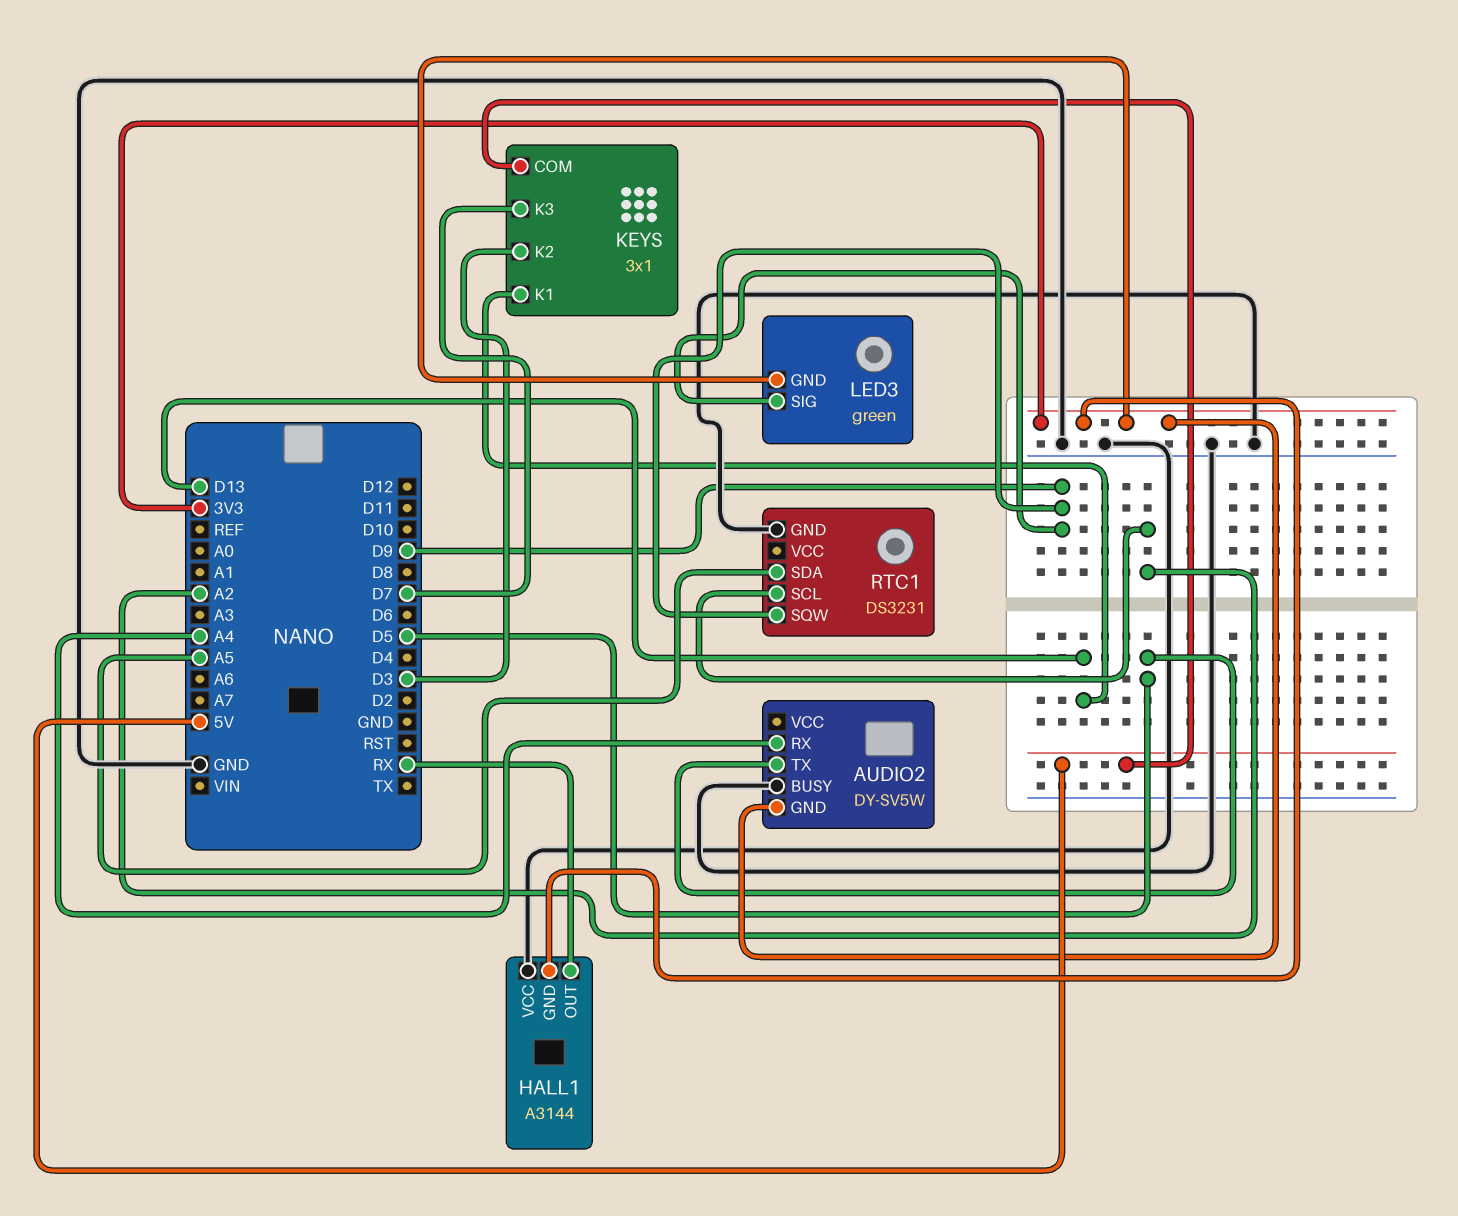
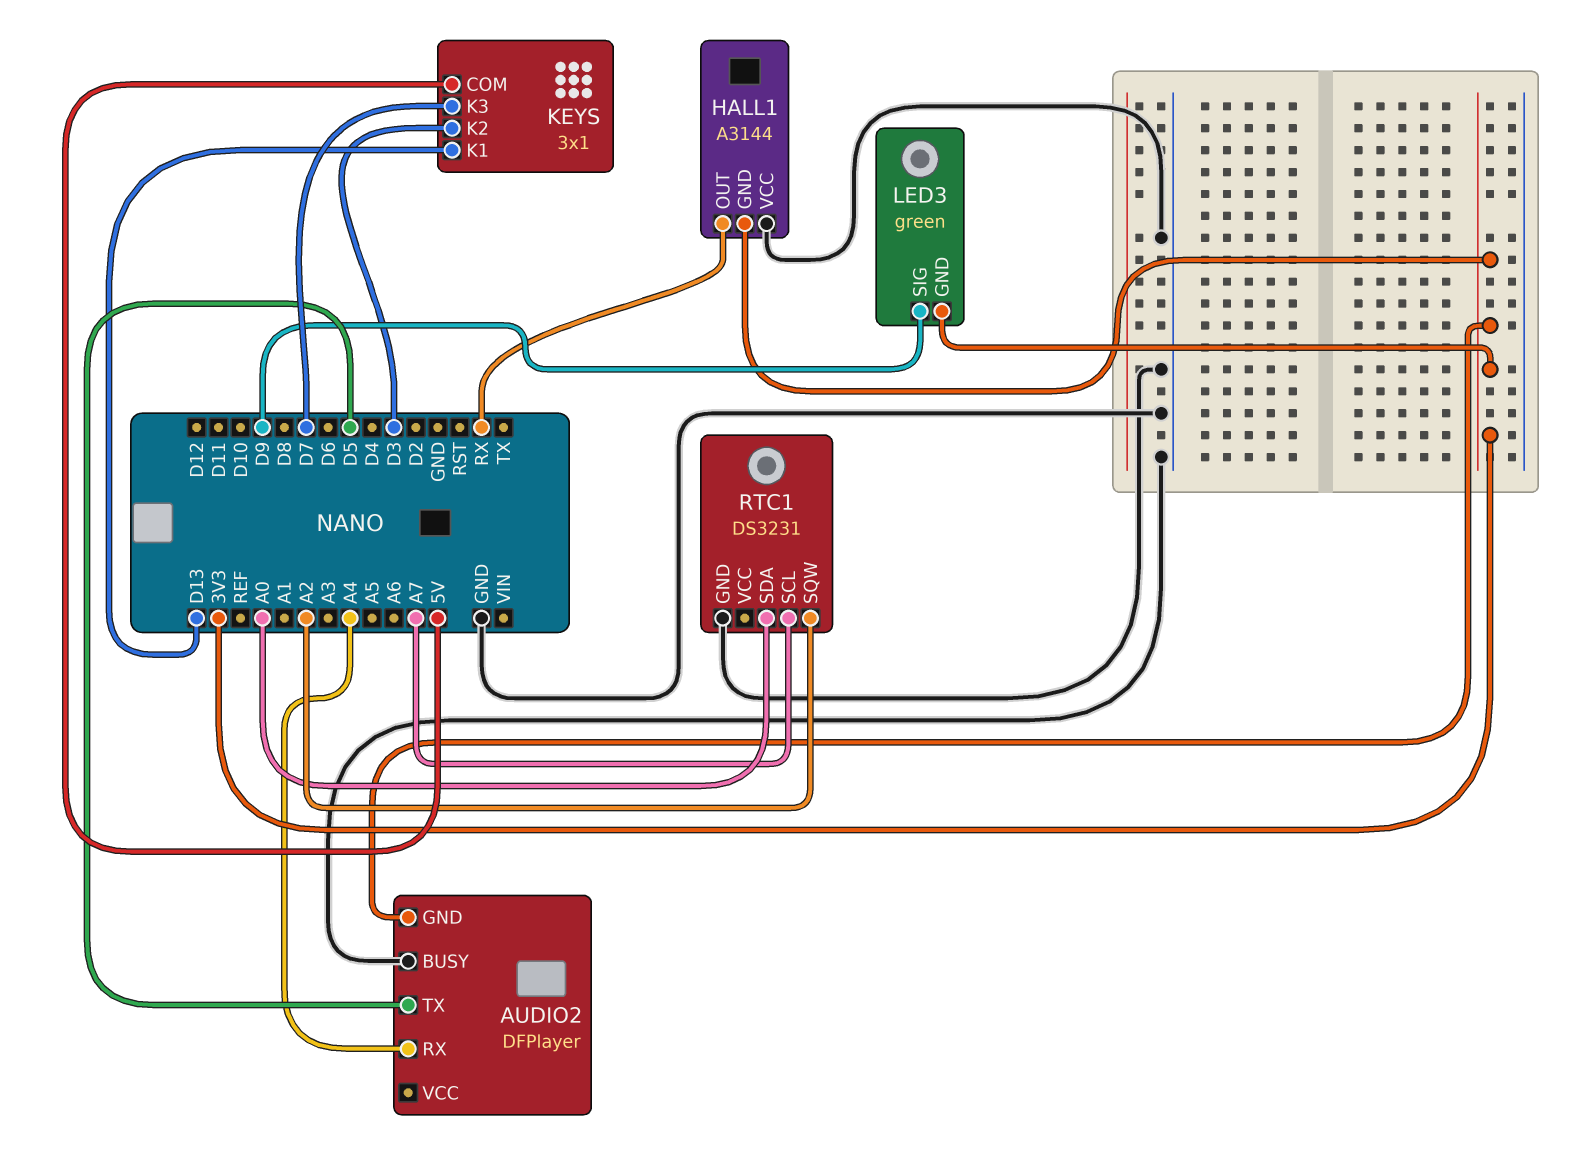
AUDIO2: DY-SV5W -> DFPlayer
RTC1 pin SCL: A2 -> A7
RTC1 pin SDA: A5 -> A0
RTC1 pin SQW: D9 -> A2

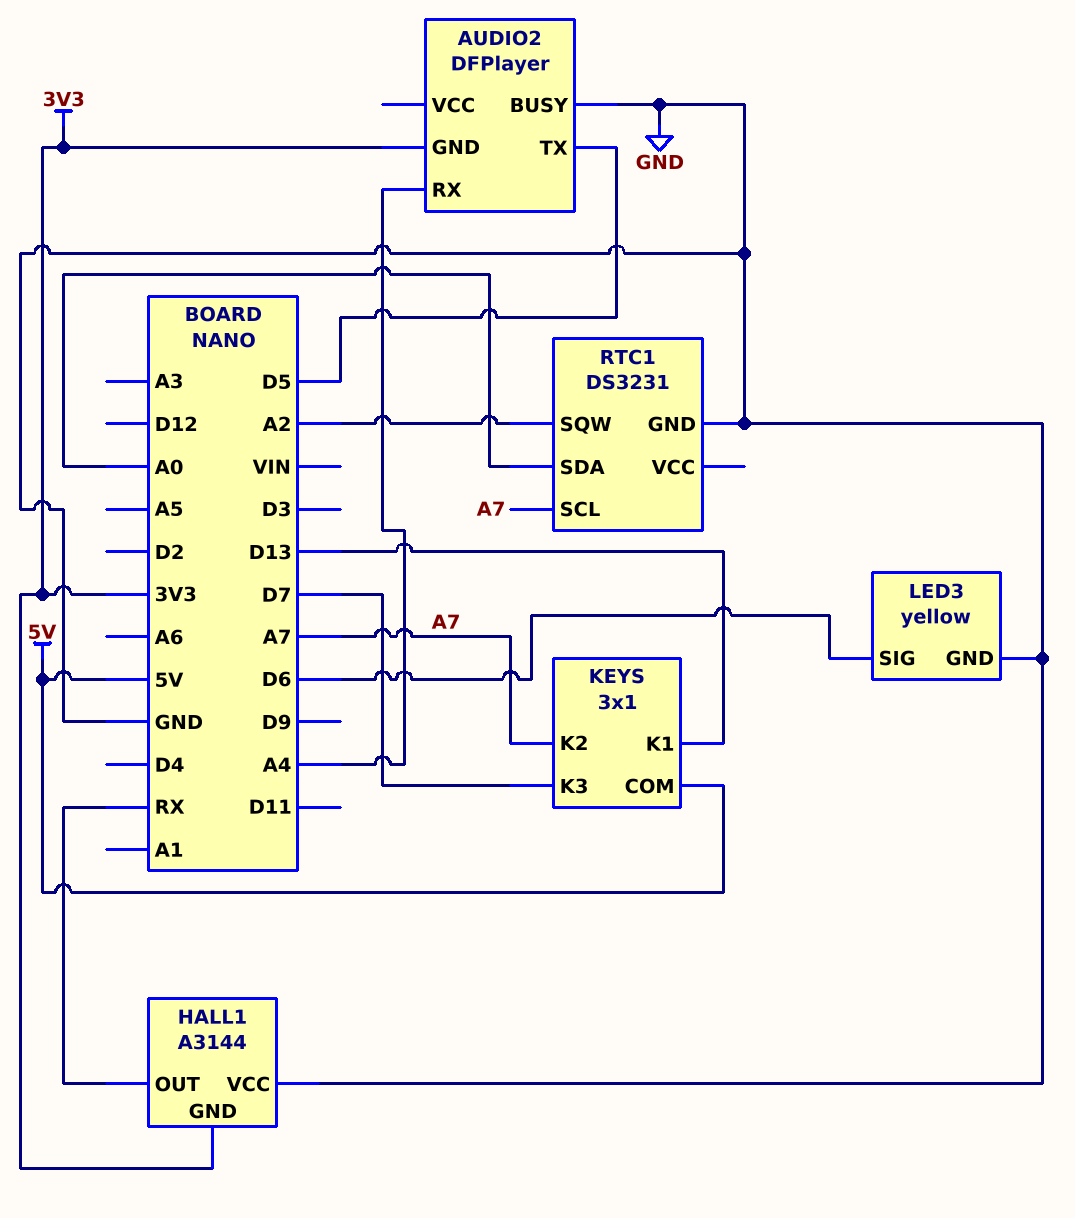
KEYS pin K2: D3 -> A7
LED3: green -> yellow
LED3 pin GND: 3V3 -> GND
LED3 pin SIG: D9 -> D6

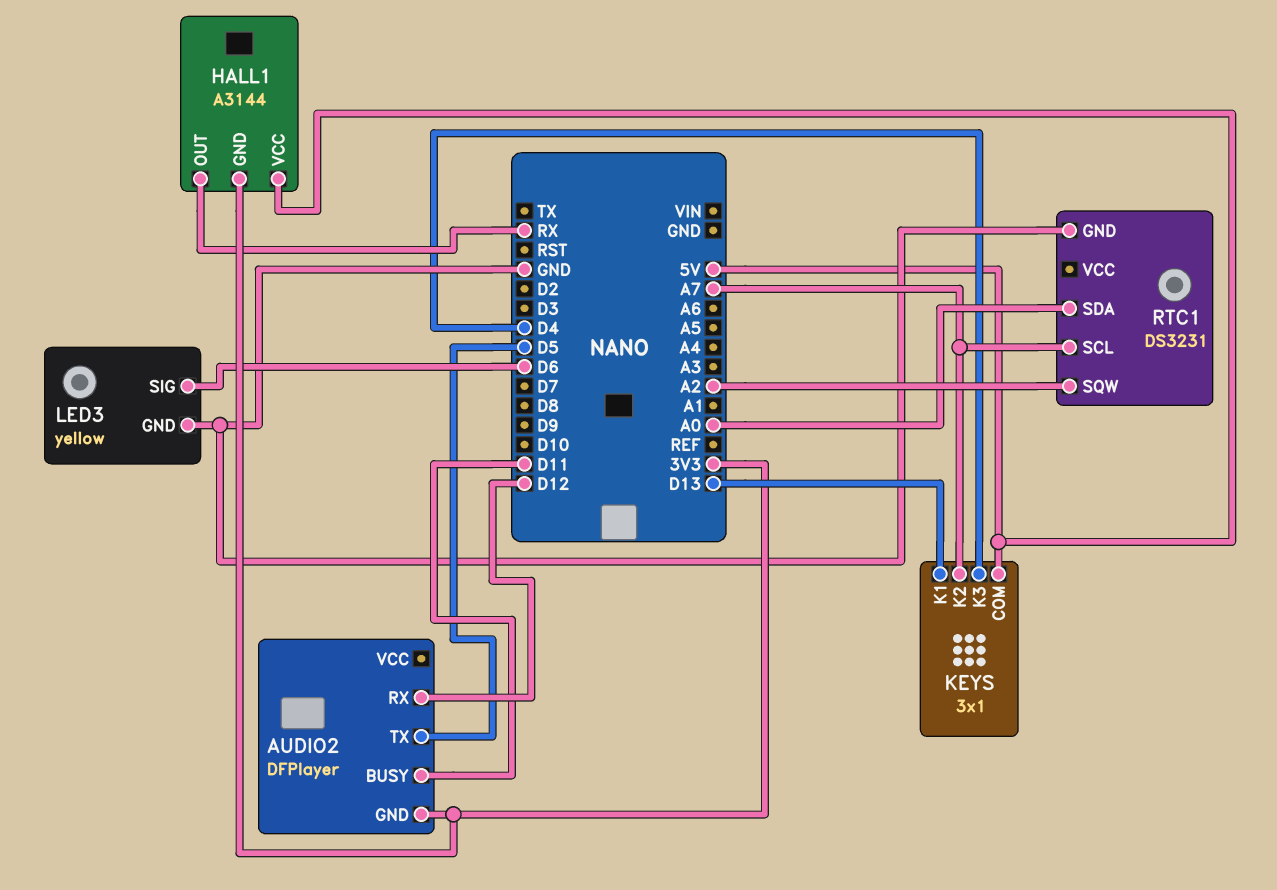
AUDIO2 pin BUSY: GND -> D11
AUDIO2 pin RX: A4 -> D12
HALL1 pin VCC: GND -> 5V
KEYS pin K3: D7 -> D4

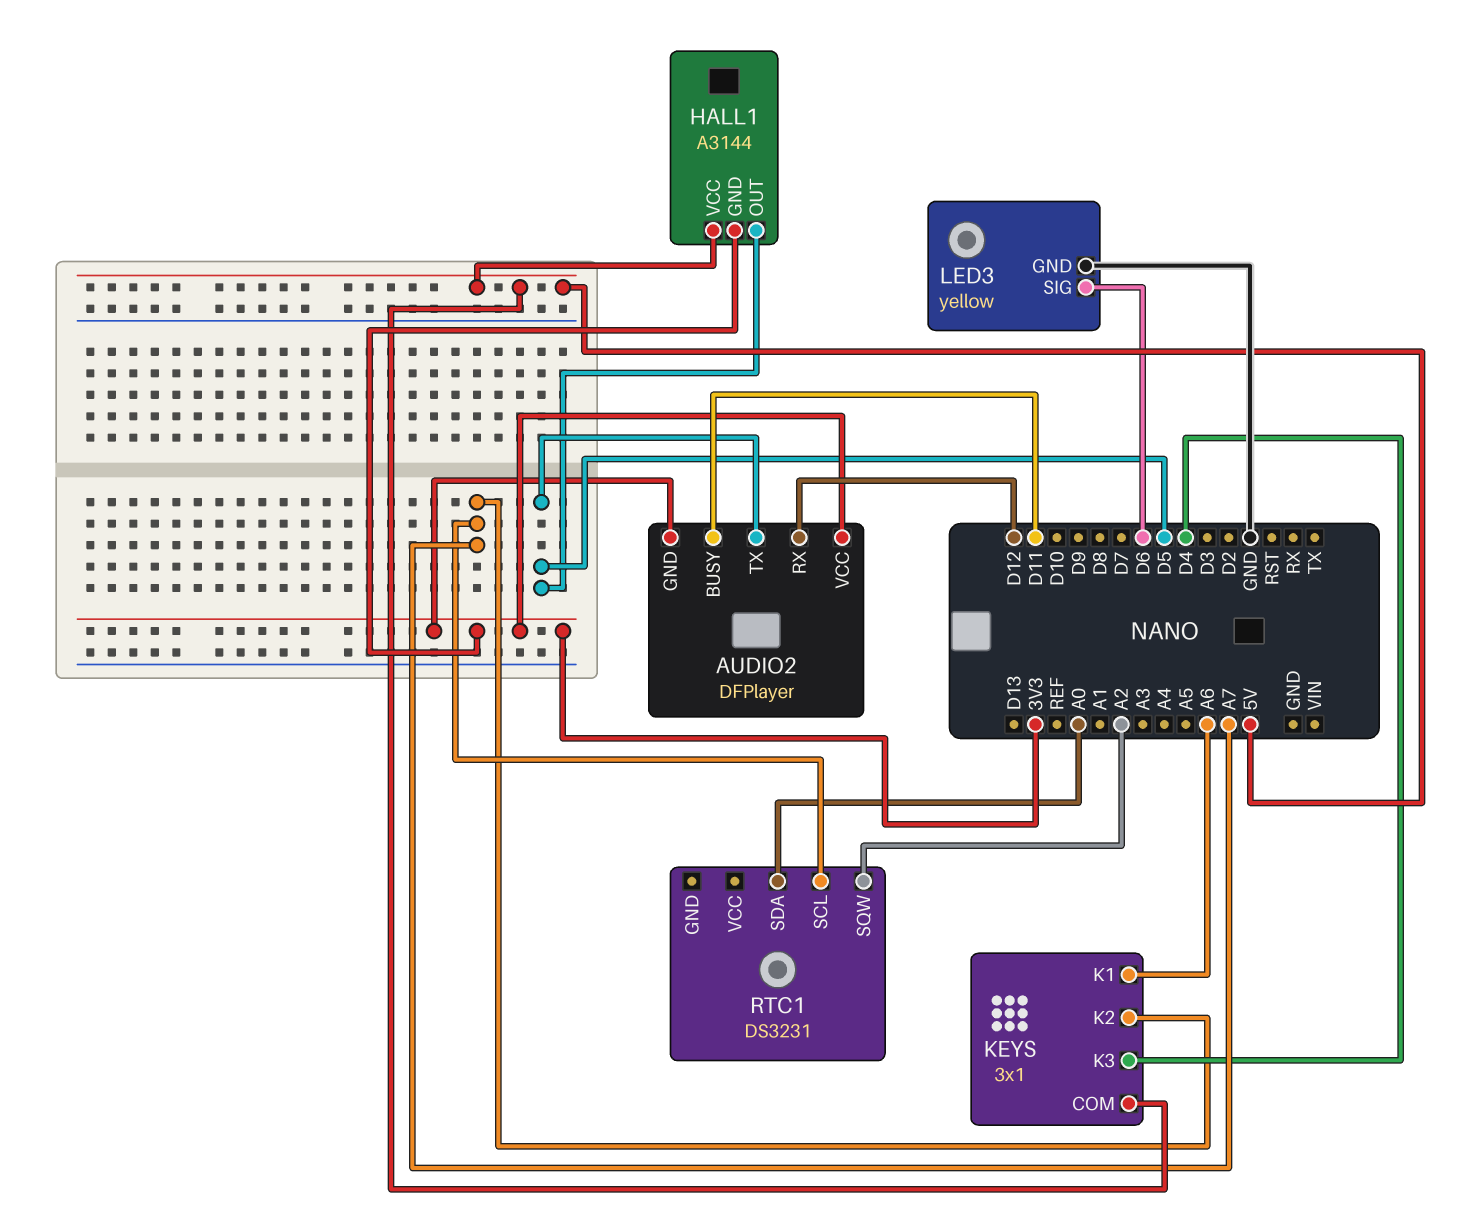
AUDIO2 pin VCC: none -> 3V3
HALL1 pin OUT: RX -> D5
KEYS pin K1: D13 -> A6
RTC1 pin GND: GND -> none

